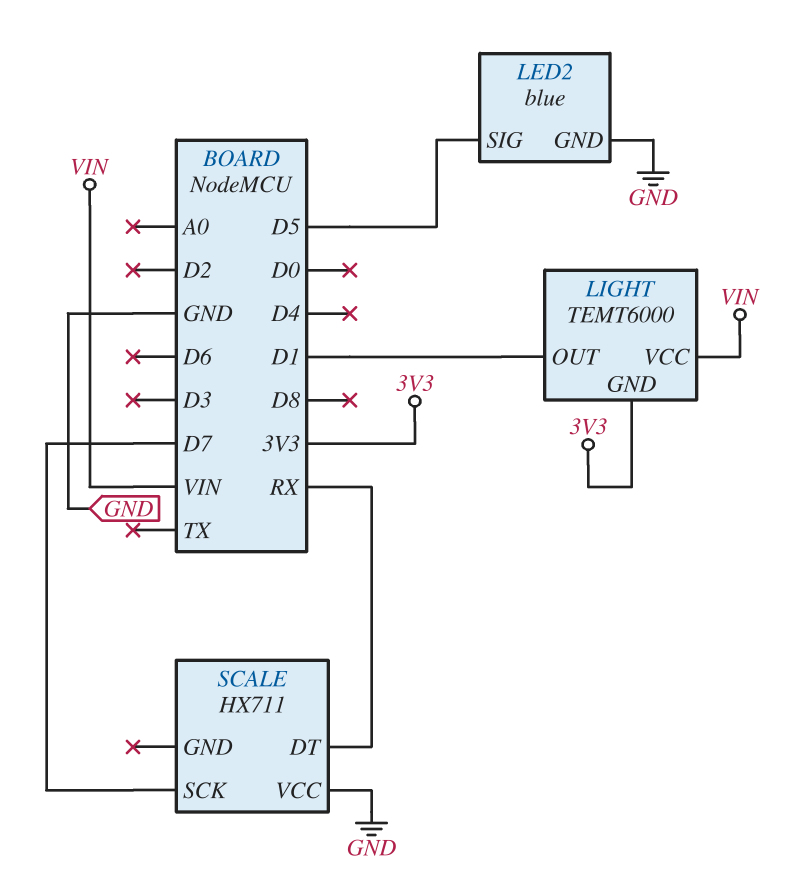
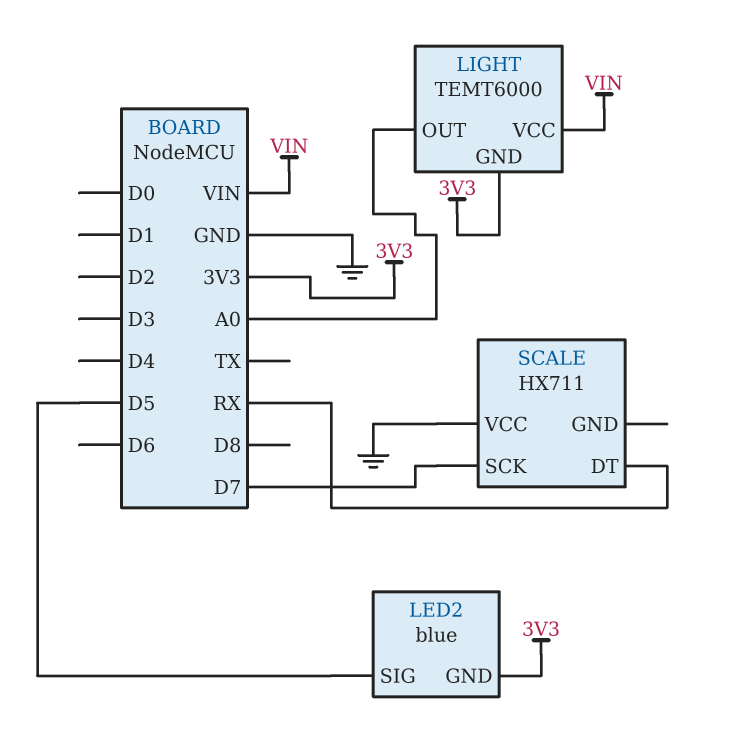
LED2 pin GND: GND -> 3V3
LIGHT pin OUT: D1 -> A0

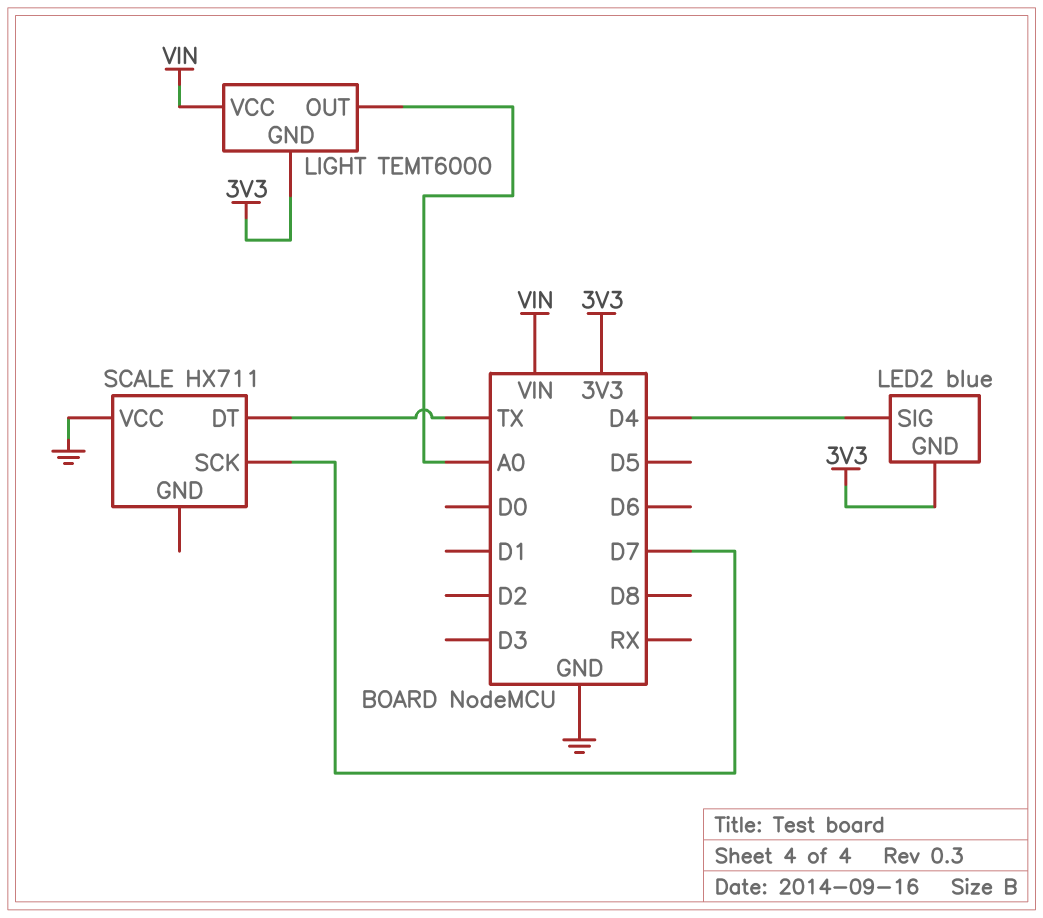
LED2 pin SIG: D5 -> D4
SCALE pin DT: RX -> TX

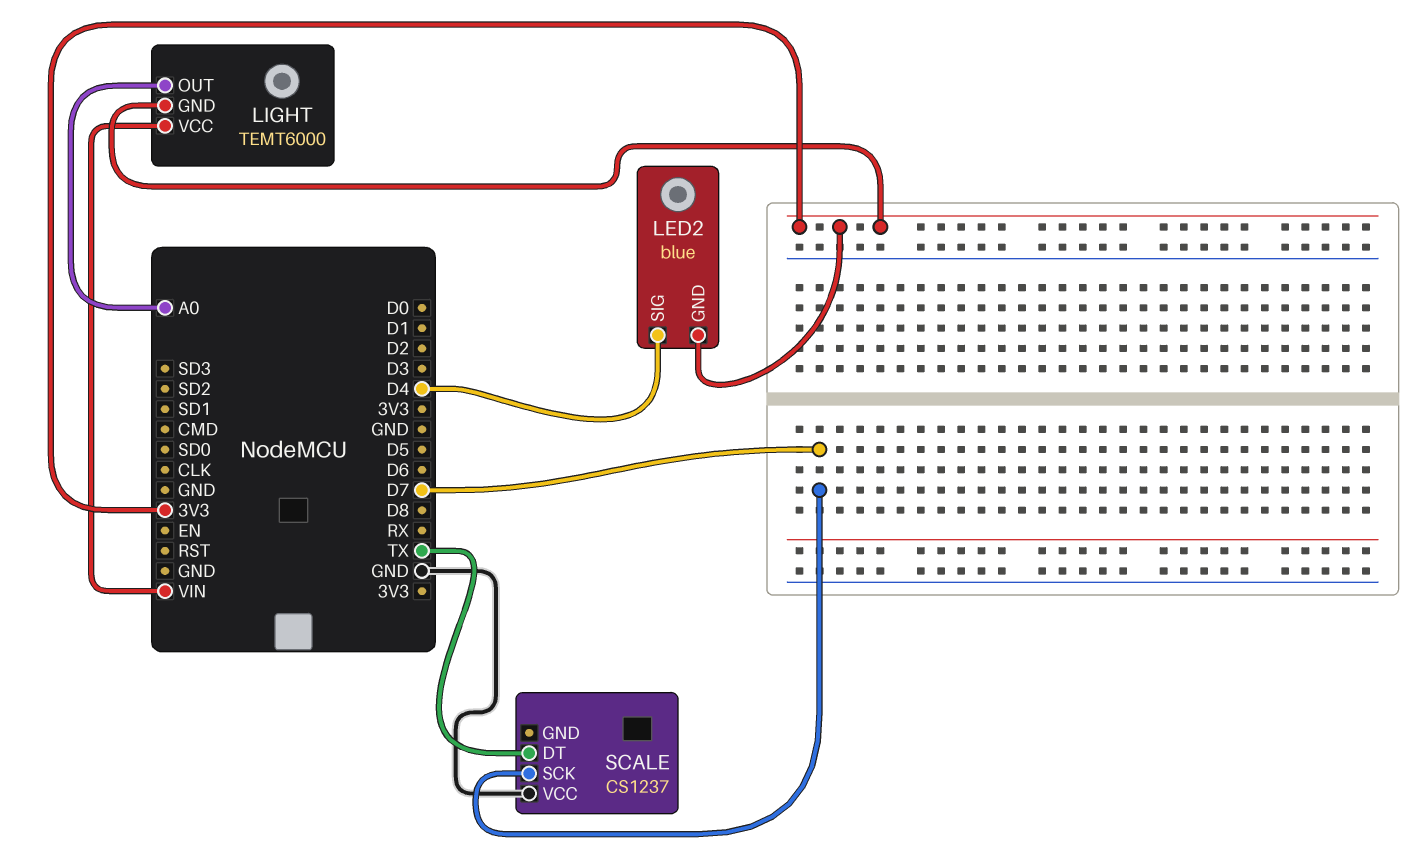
SCALE: HX711 -> CS1237

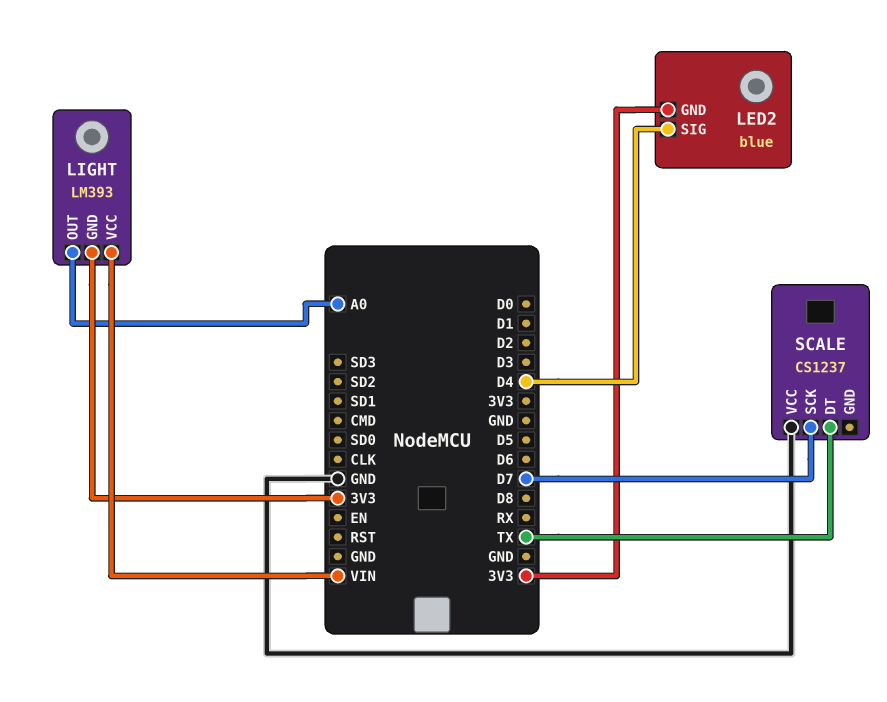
LIGHT: TEMT6000 -> LM393

